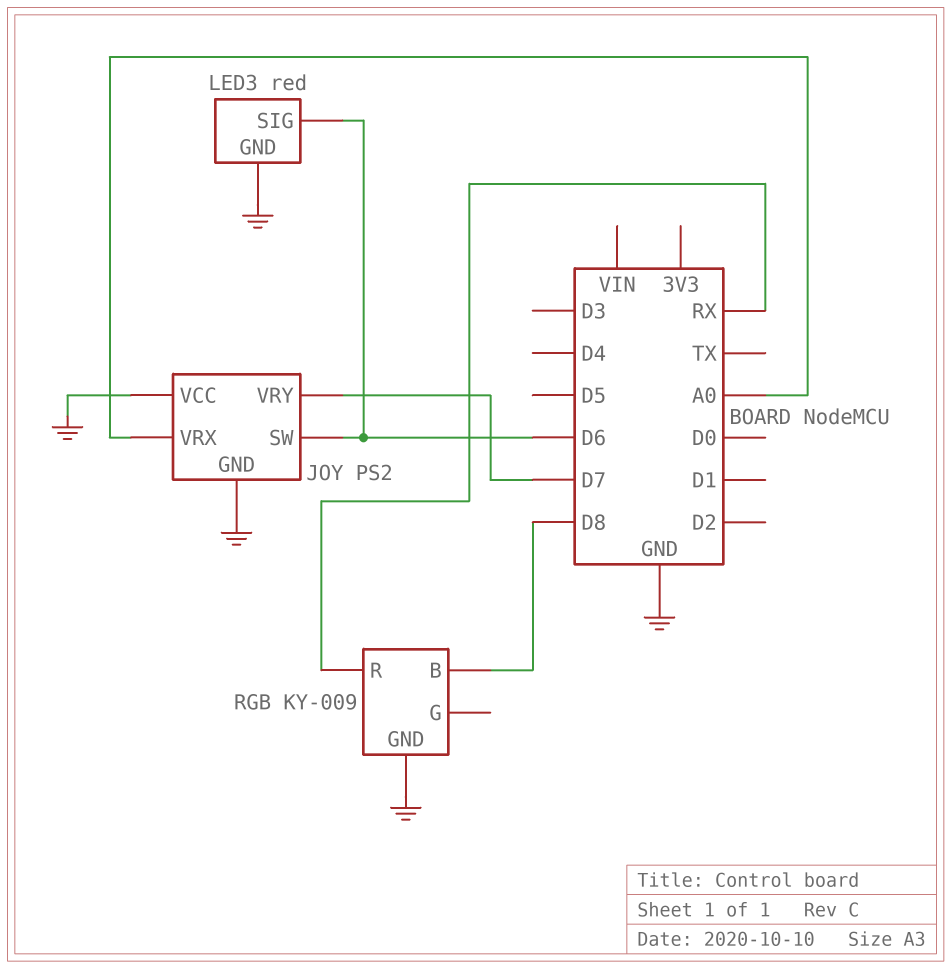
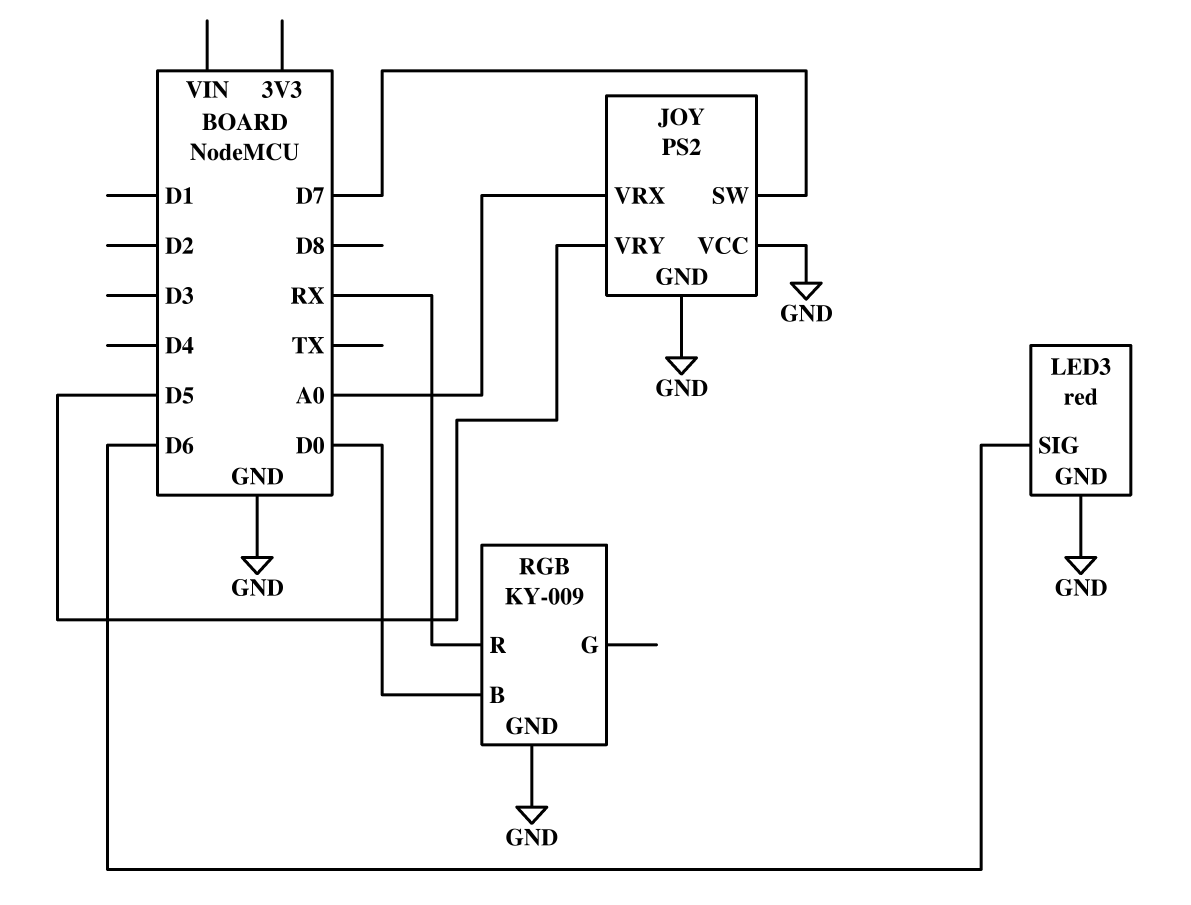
JOY pin SW: D6 -> D7
JOY pin VRY: D7 -> D5
RGB pin B: D8 -> D0

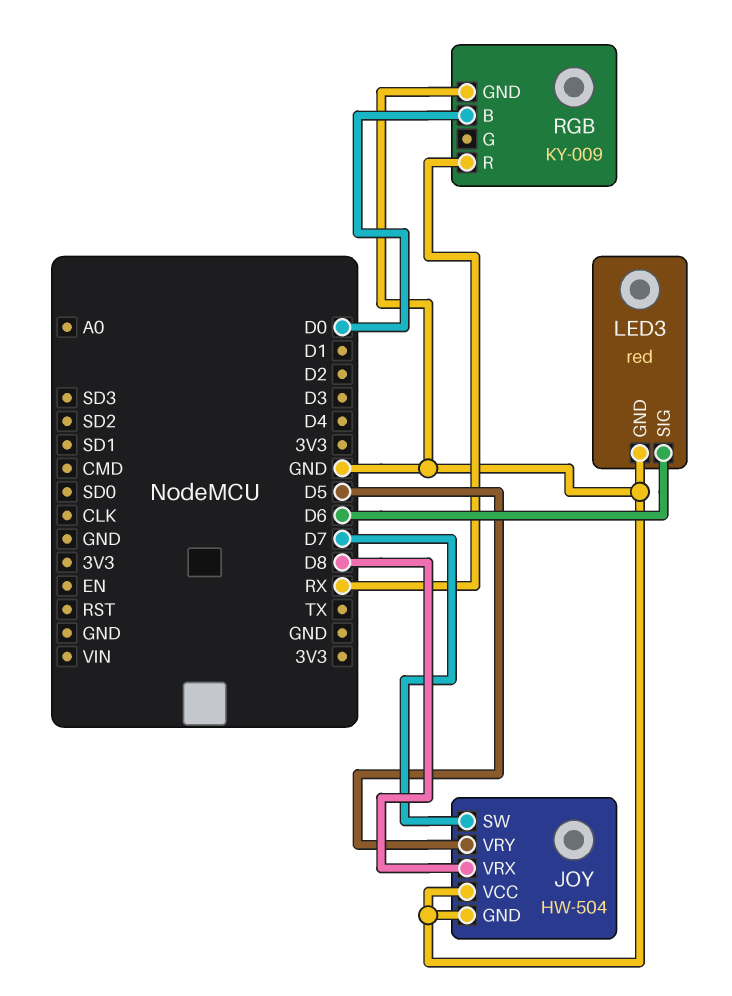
JOY: PS2 -> HW-504
JOY pin VRX: A0 -> D8

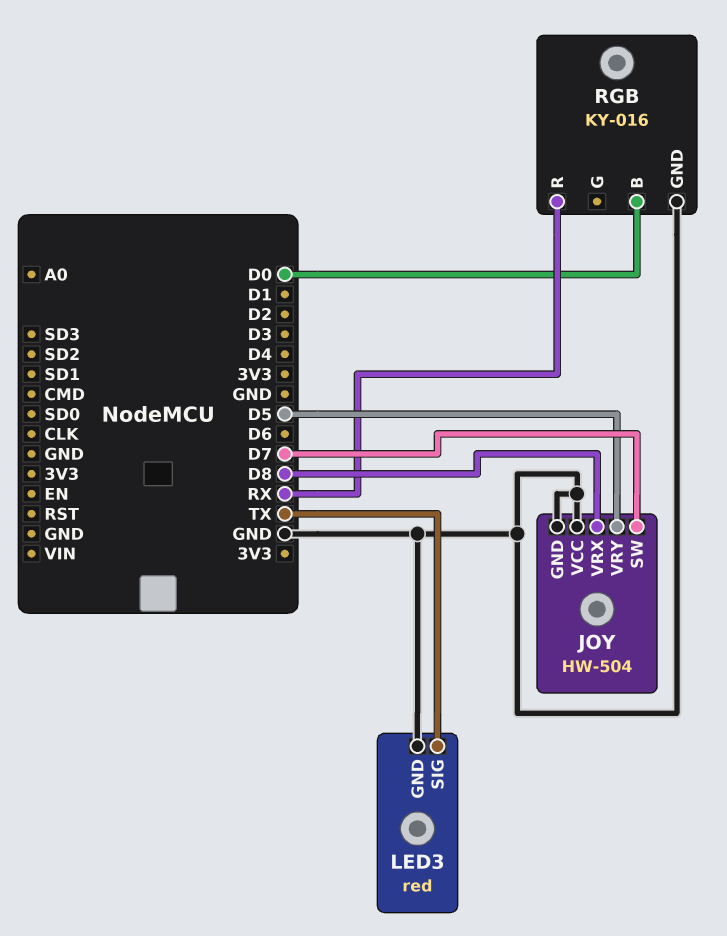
LED3 pin SIG: D6 -> TX
RGB: KY-009 -> KY-016

